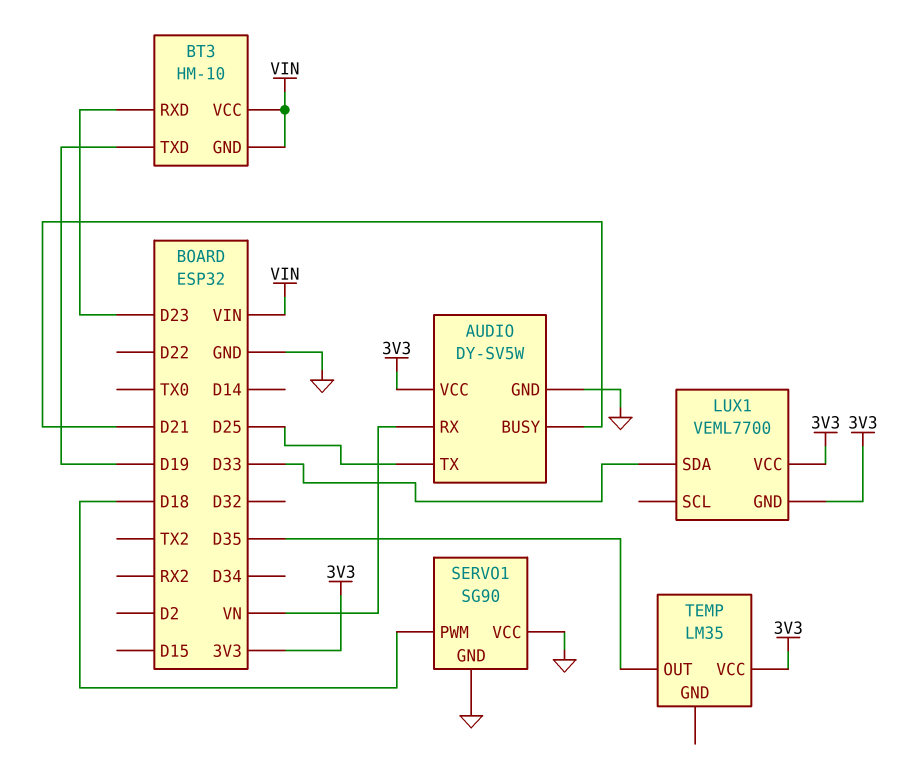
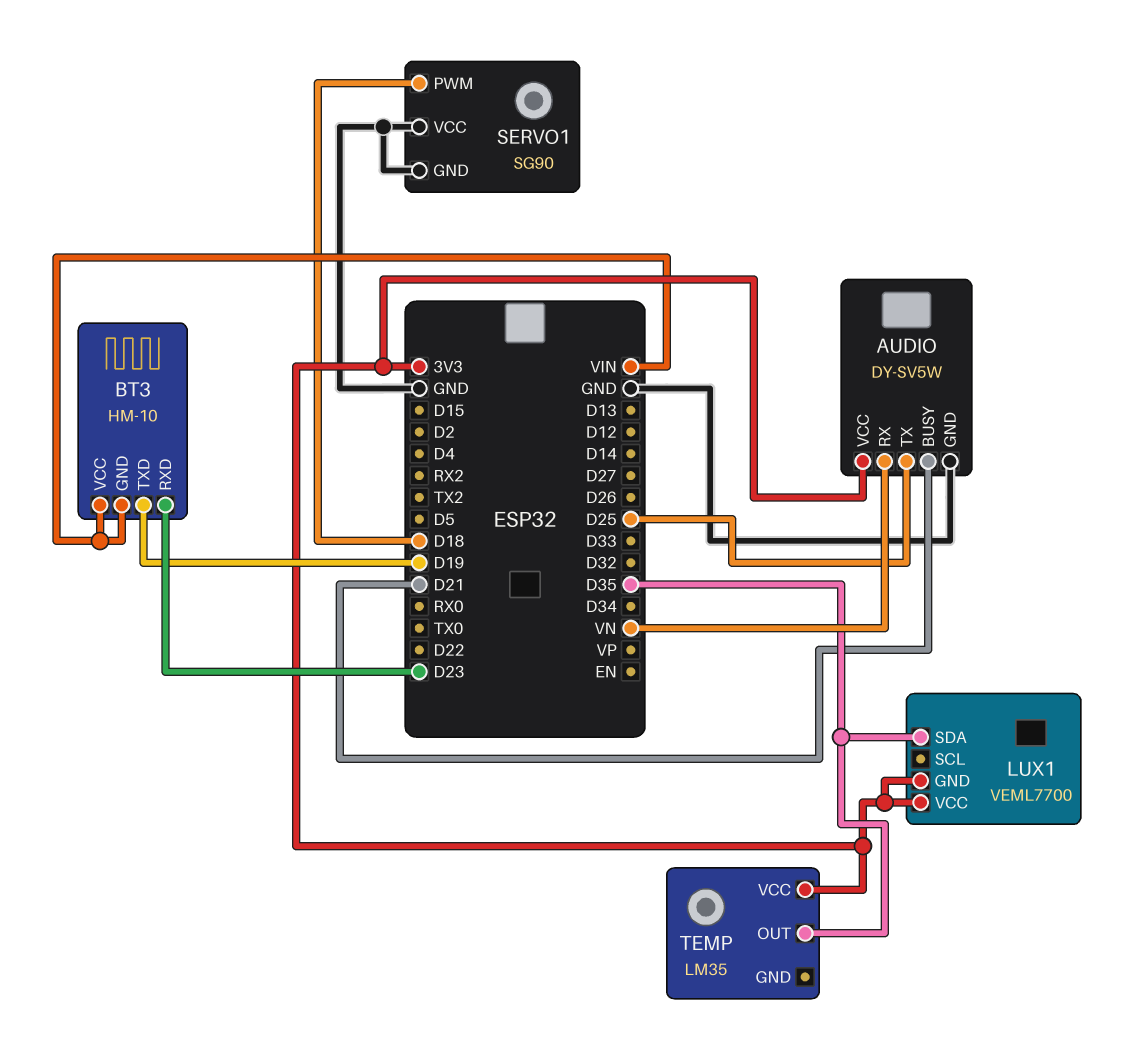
LUX1 pin SDA: D33 -> D35

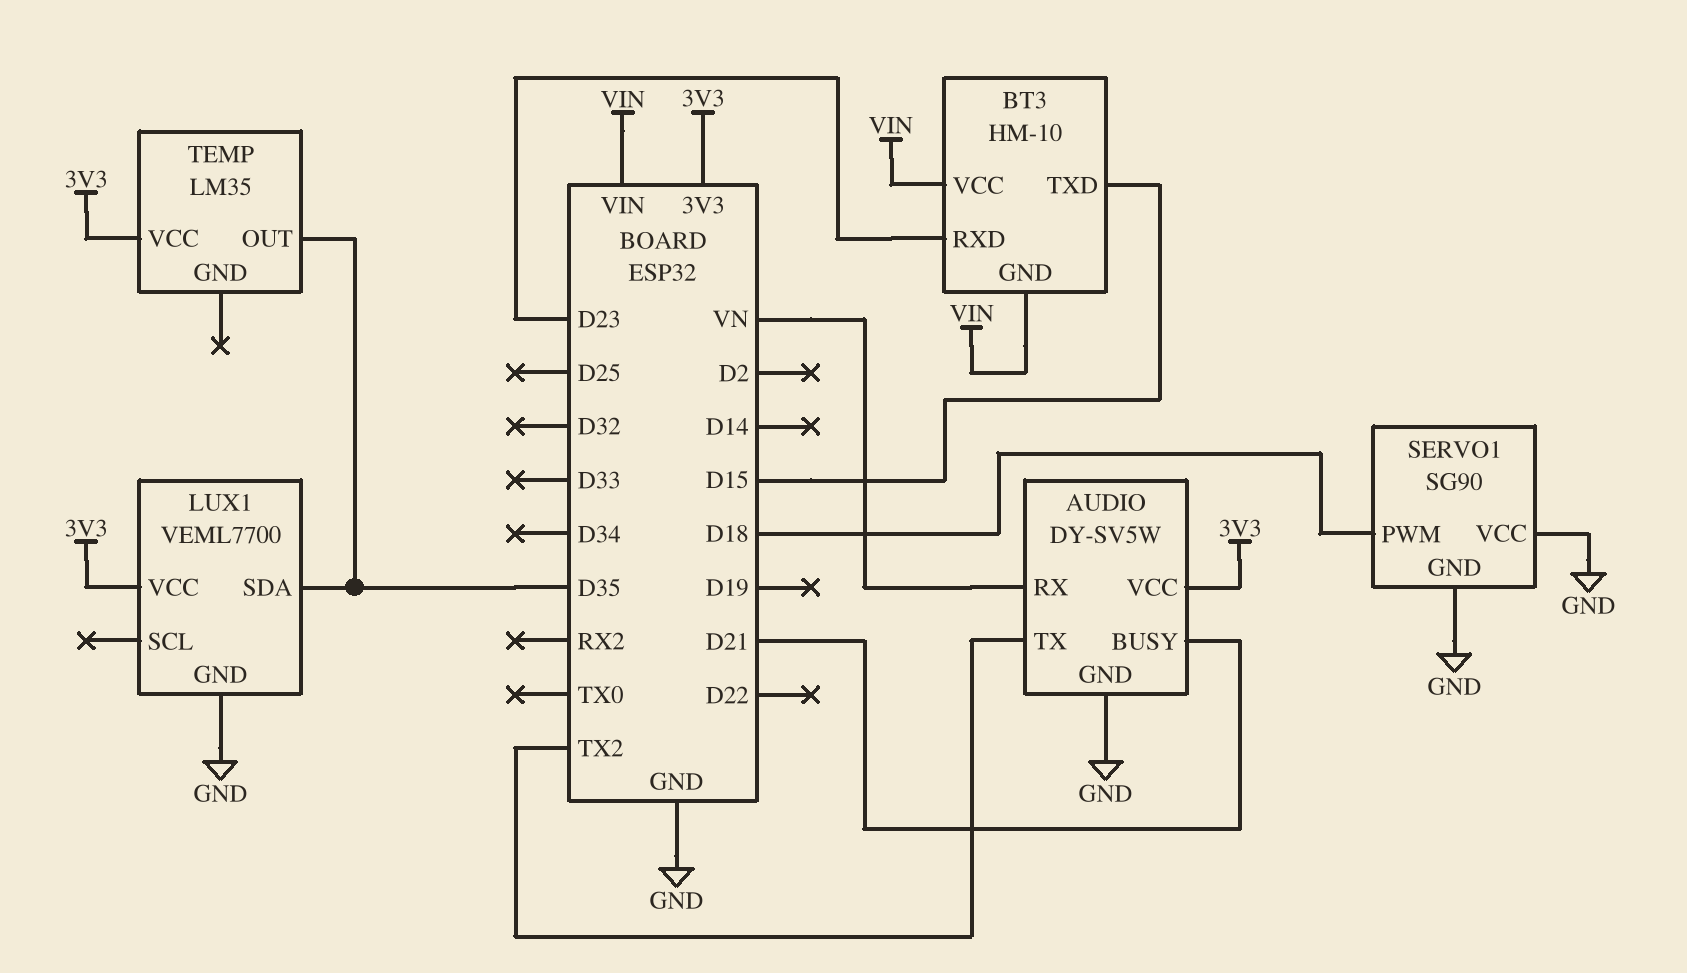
AUDIO pin TX: D25 -> TX2
BT3 pin TXD: D19 -> D15
LUX1 pin GND: 3V3 -> GND

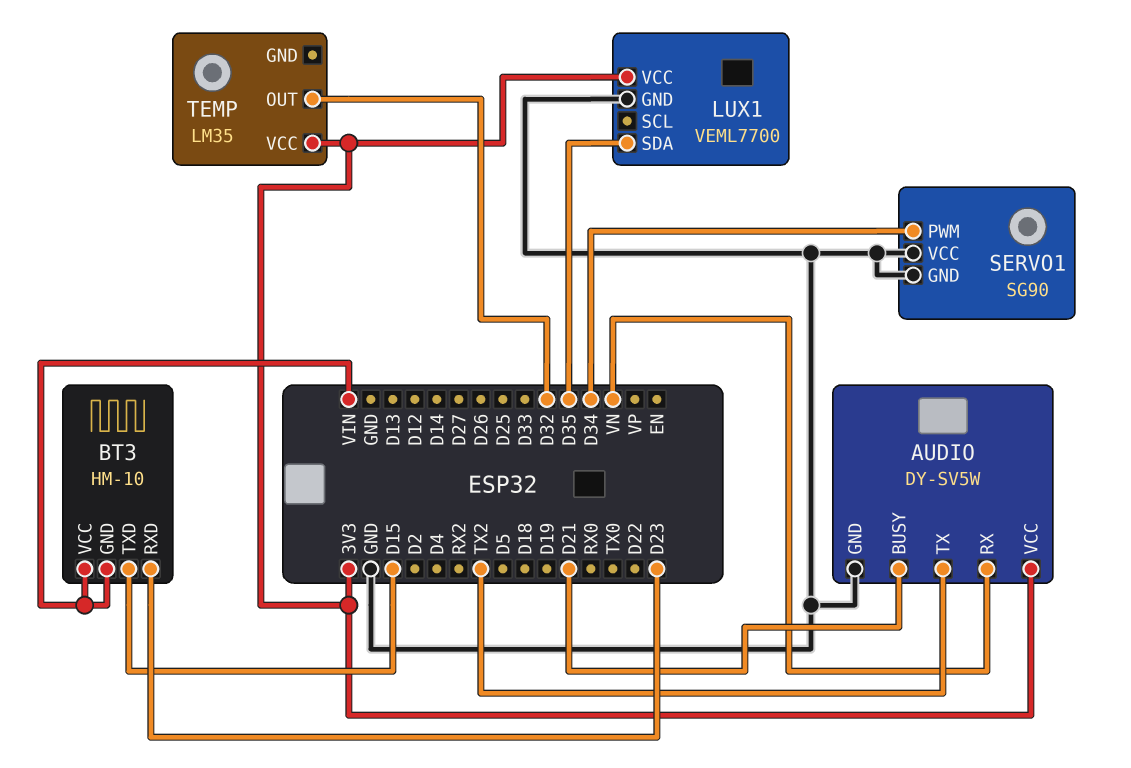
SERVO1 pin PWM: D18 -> D34
TEMP pin OUT: D35 -> D32

